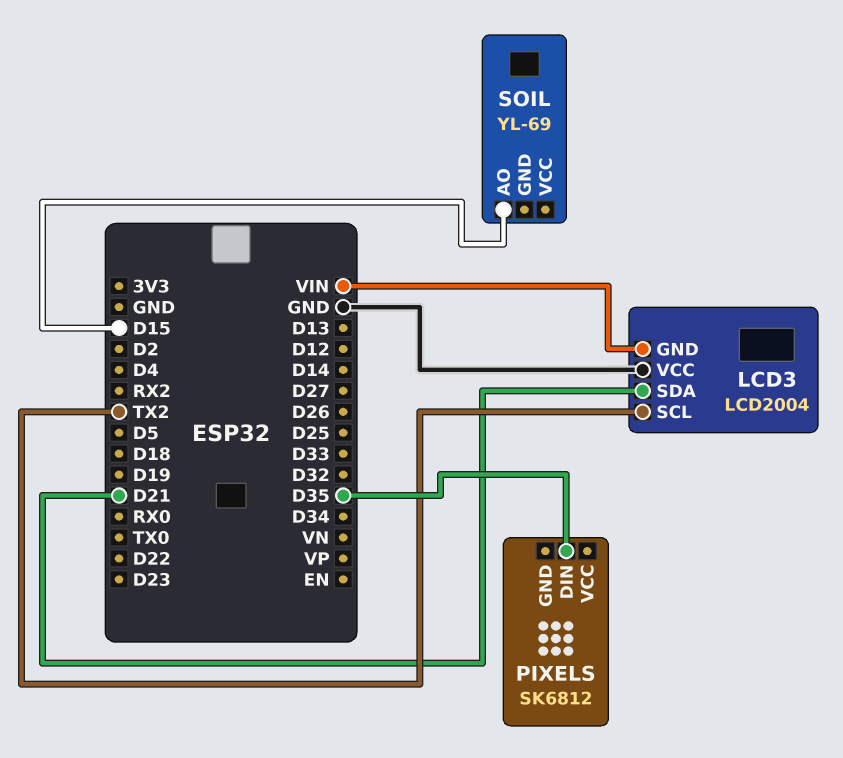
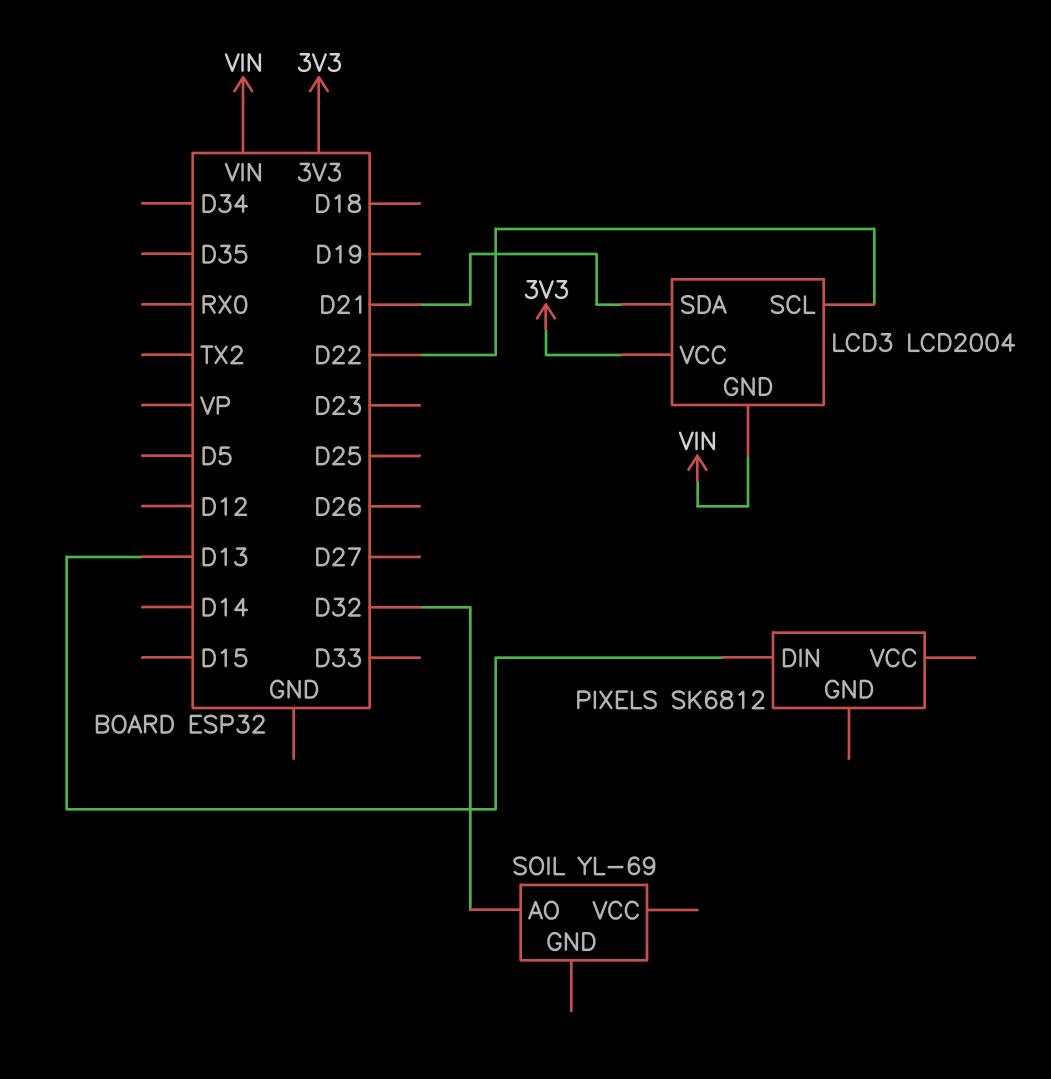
LCD3 pin SCL: TX2 -> D22
LCD3 pin VCC: GND -> 3V3
PIXELS pin DIN: D35 -> D13
SOIL pin AO: D15 -> D32

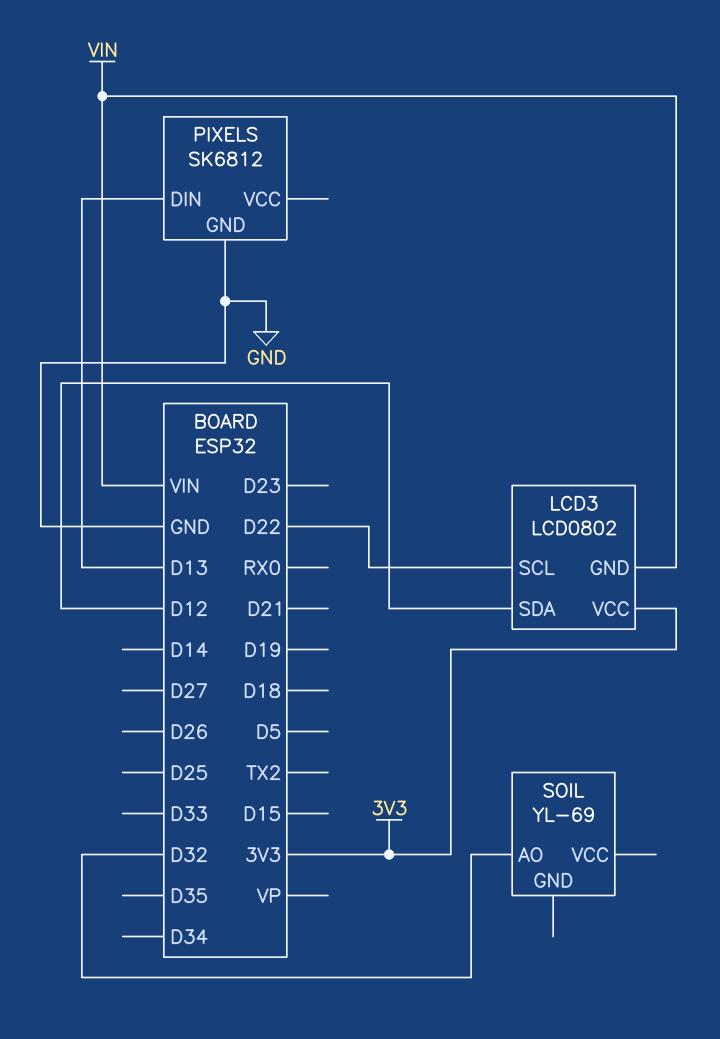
LCD3: LCD2004 -> LCD0802
LCD3 pin SDA: D21 -> D12
PIXELS pin GND: none -> GND

